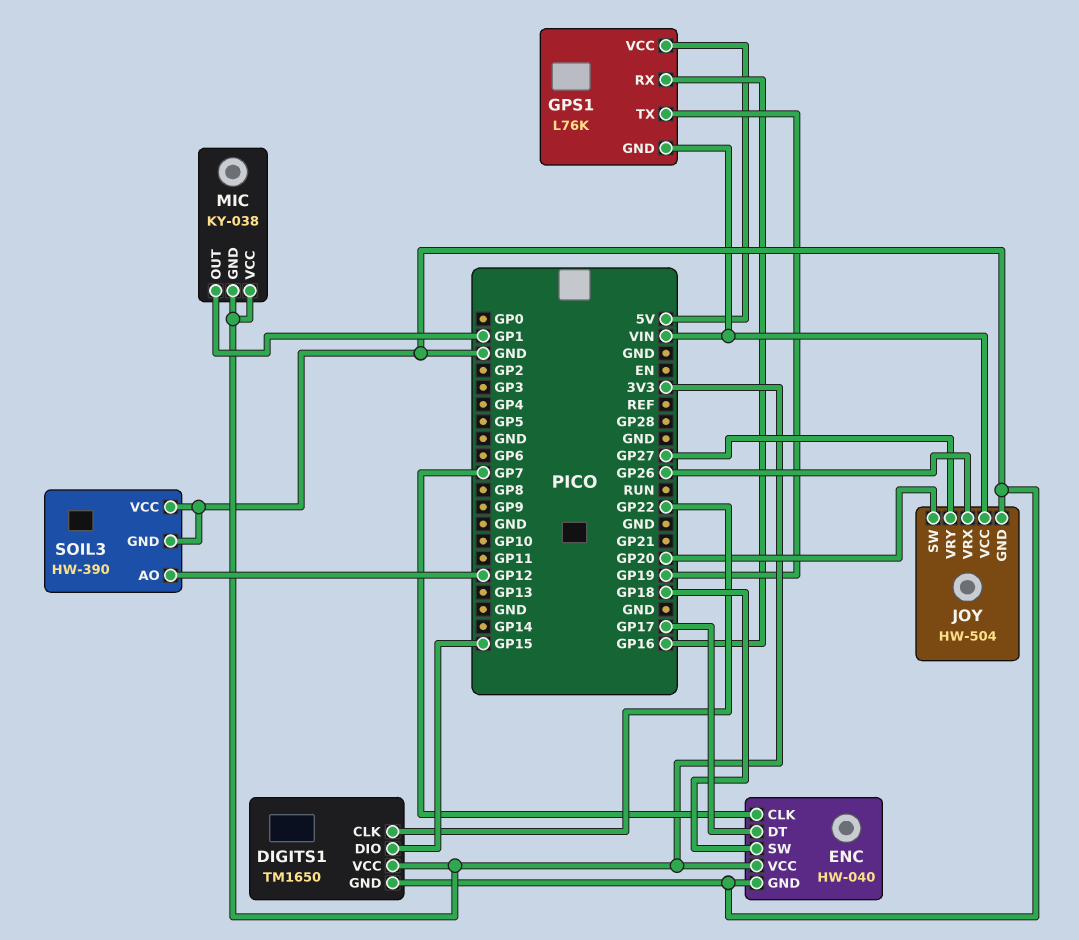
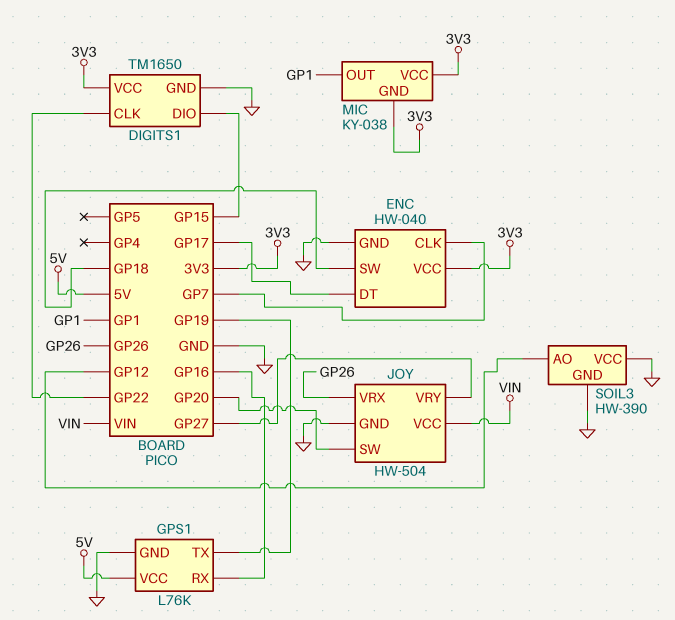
GPS1 pin GND: VIN -> GND

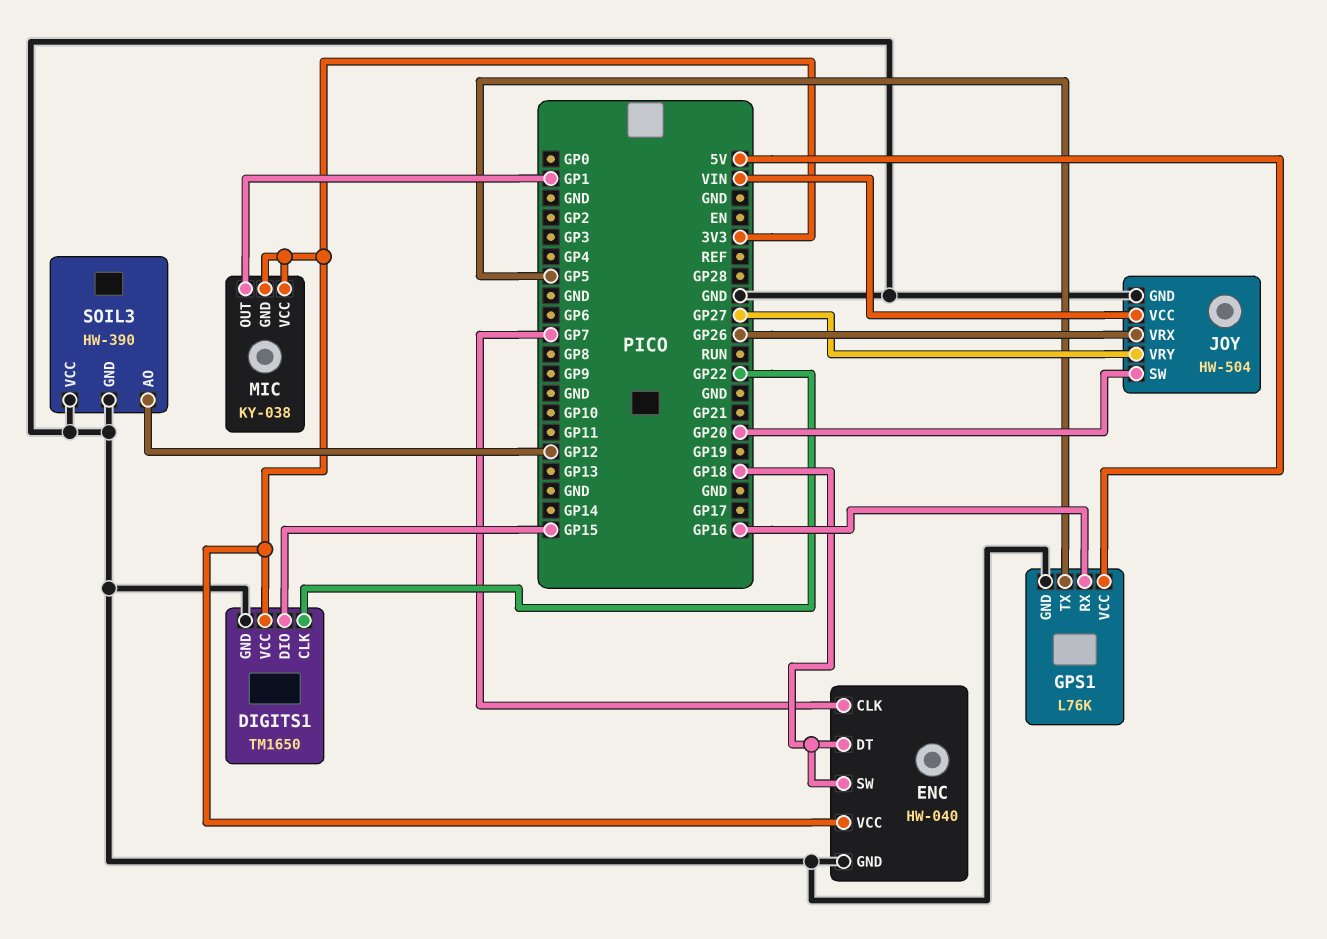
ENC pin DT: GP17 -> GP18
GPS1 pin TX: GP19 -> GP5

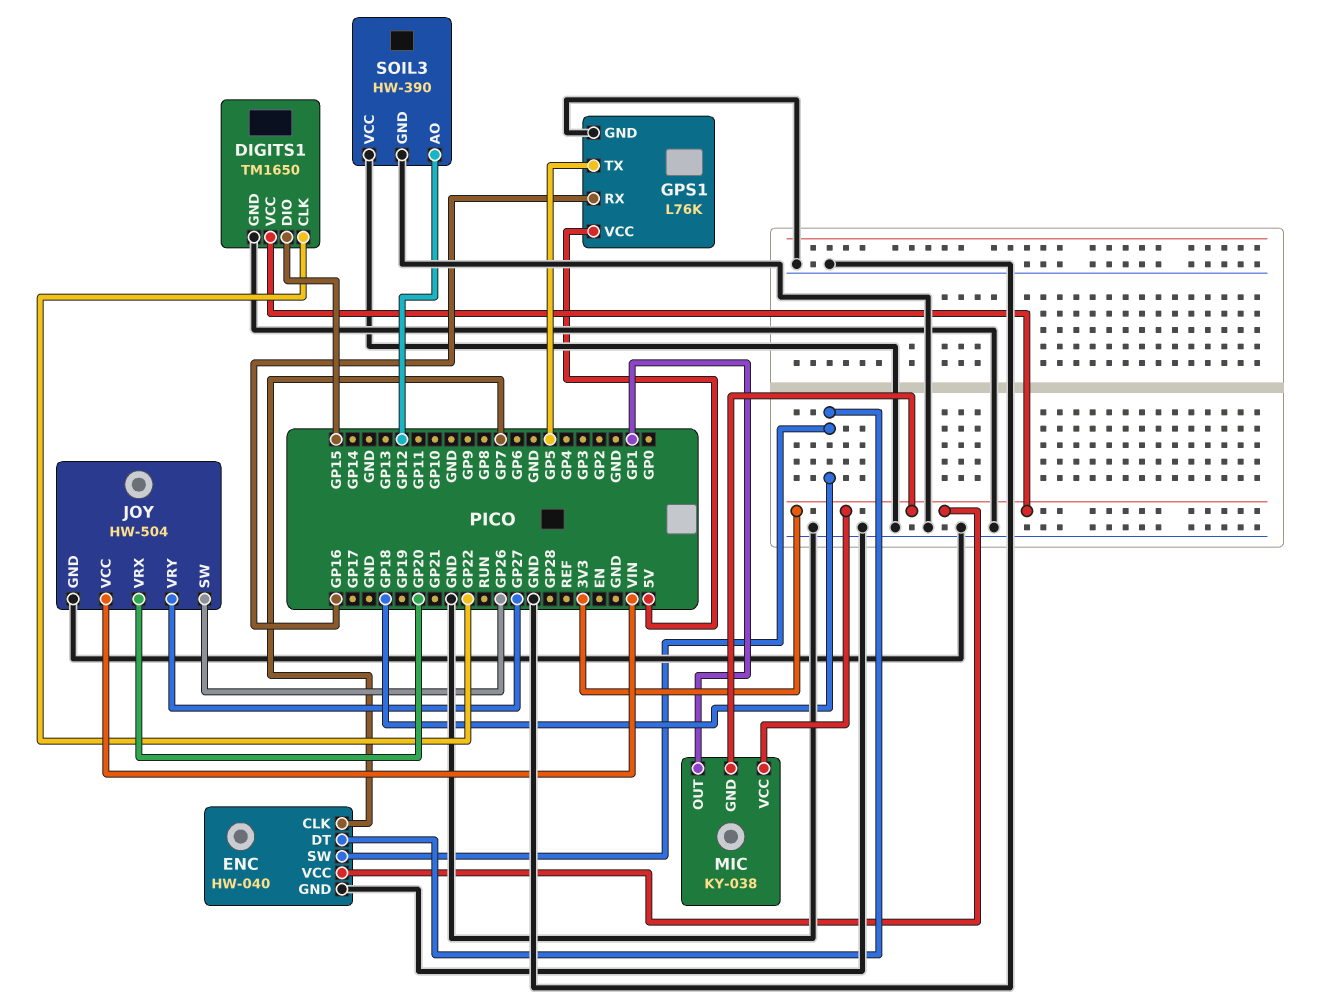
JOY pin SW: GP20 -> GP26
JOY pin VRX: GP26 -> GP20

